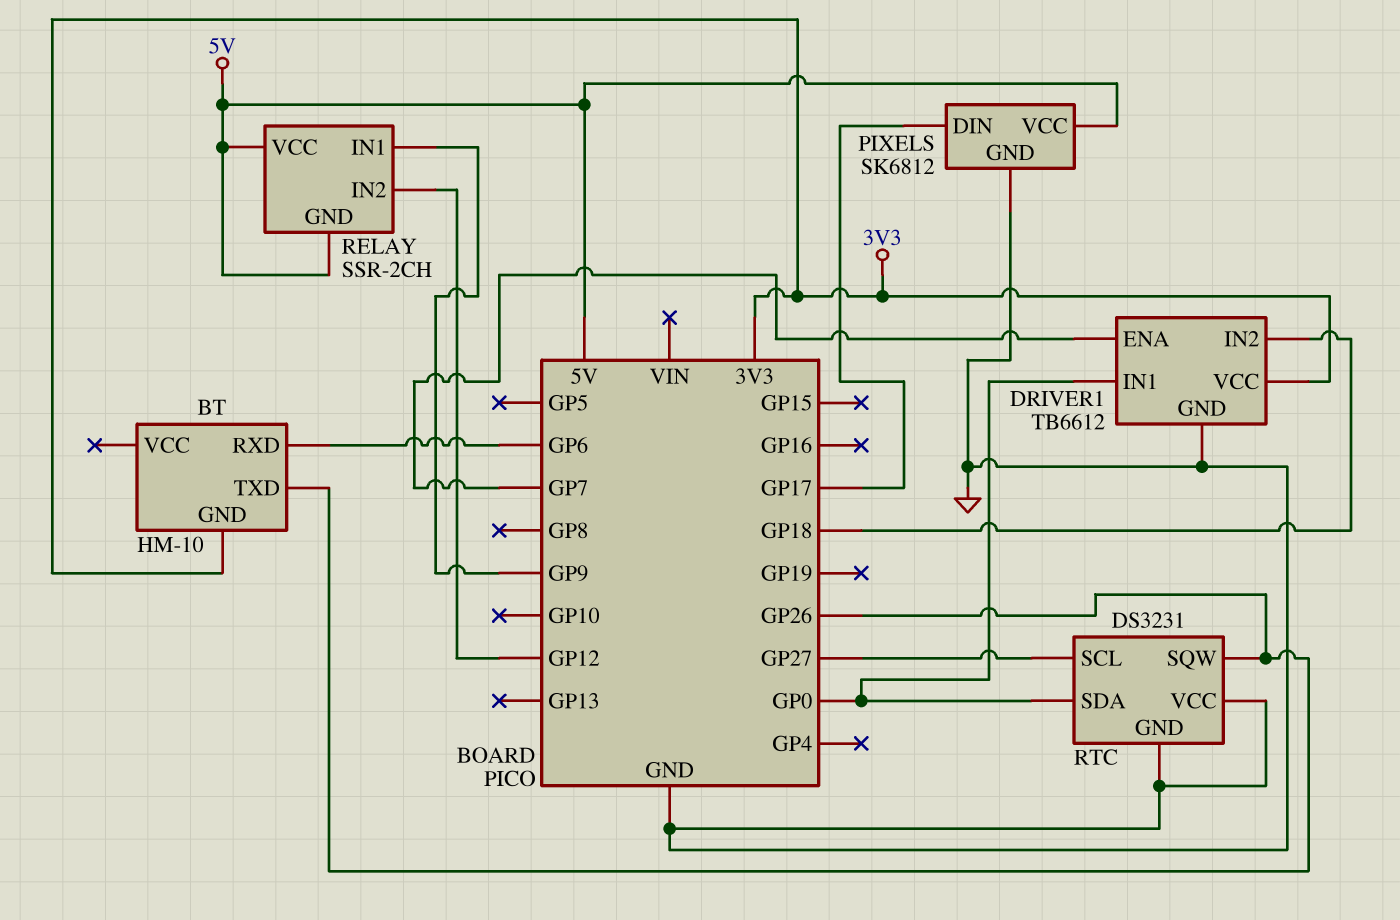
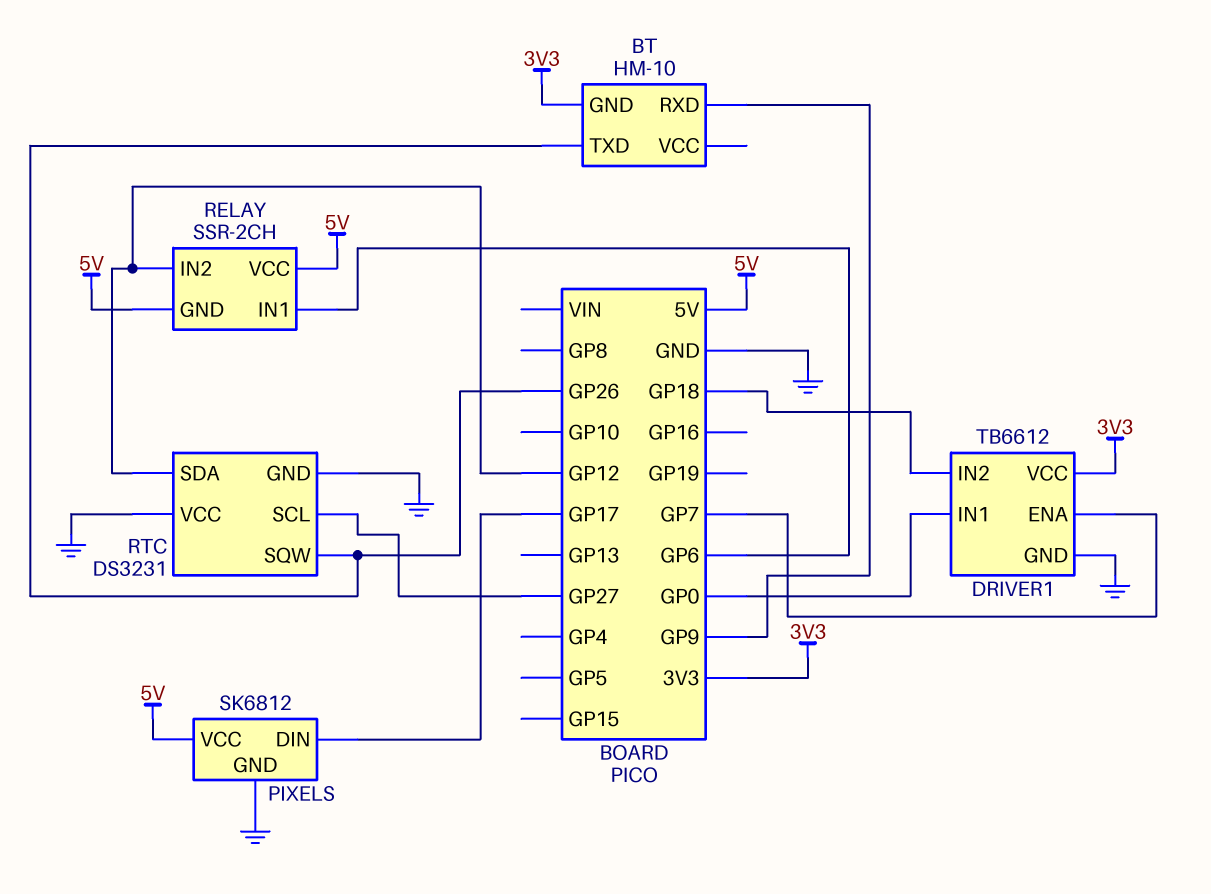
BT pin RXD: GP6 -> GP9
RELAY pin IN1: GP9 -> GP6
RTC pin SDA: GP0 -> GP12

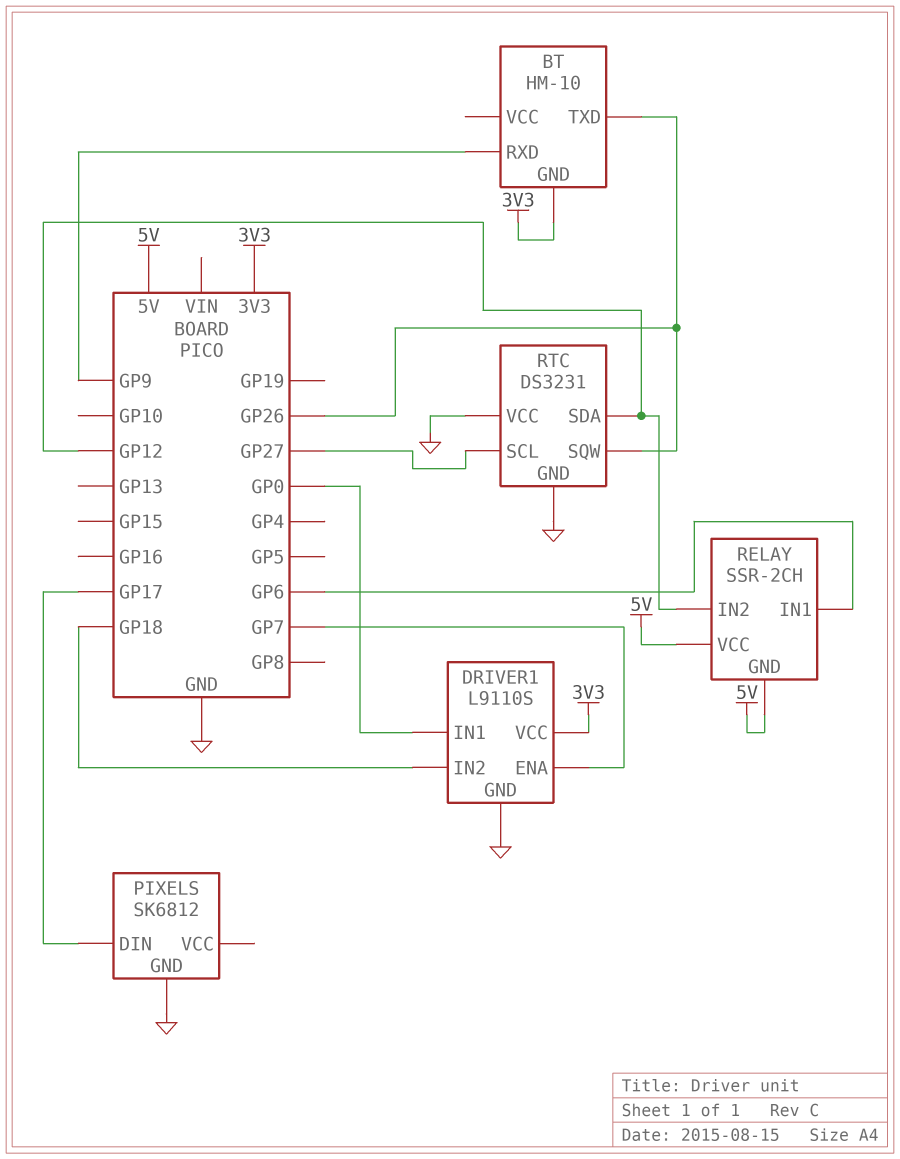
DRIVER1: TB6612 -> L9110S
PIXELS pin VCC: 5V -> none

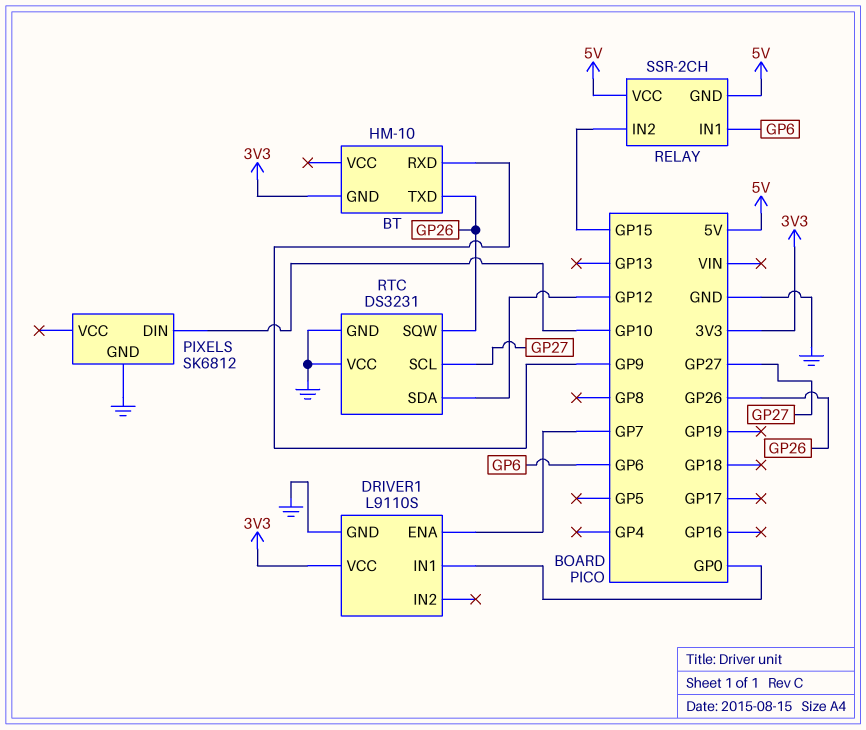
DRIVER1 pin IN2: GP18 -> none
PIXELS pin DIN: GP17 -> GP10
RELAY pin IN2: GP12 -> GP15

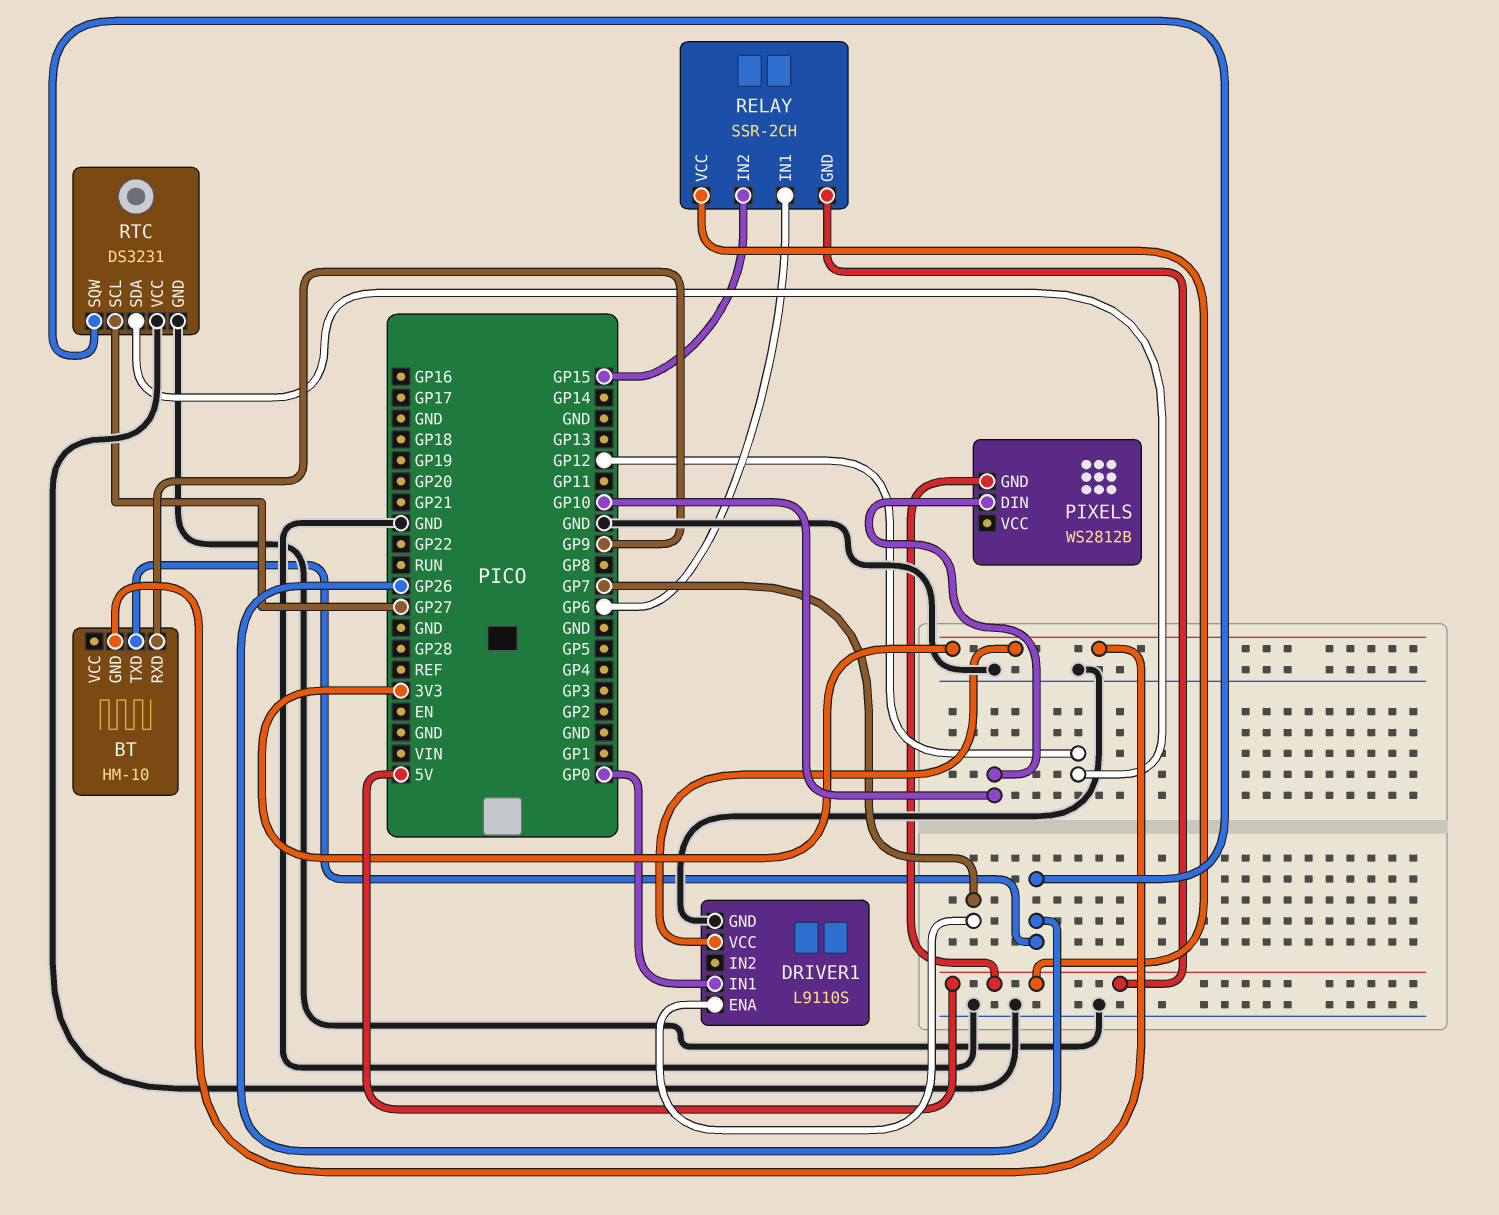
PIXELS: SK6812 -> WS2812B
PIXELS pin GND: GND -> 5V

